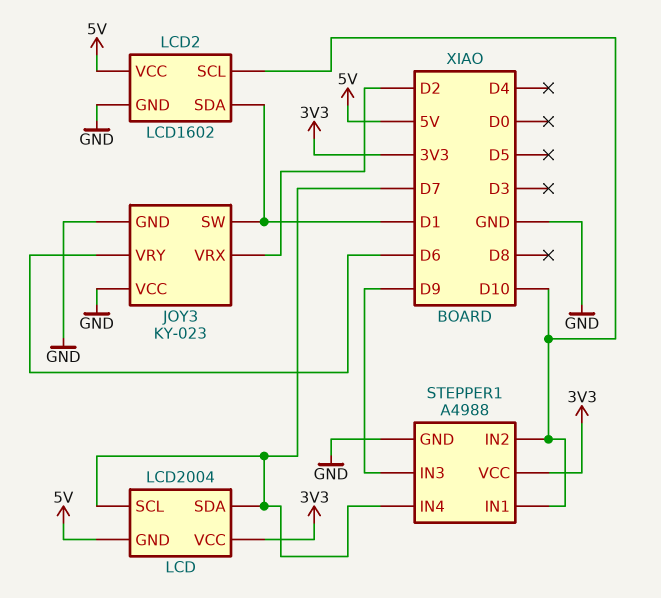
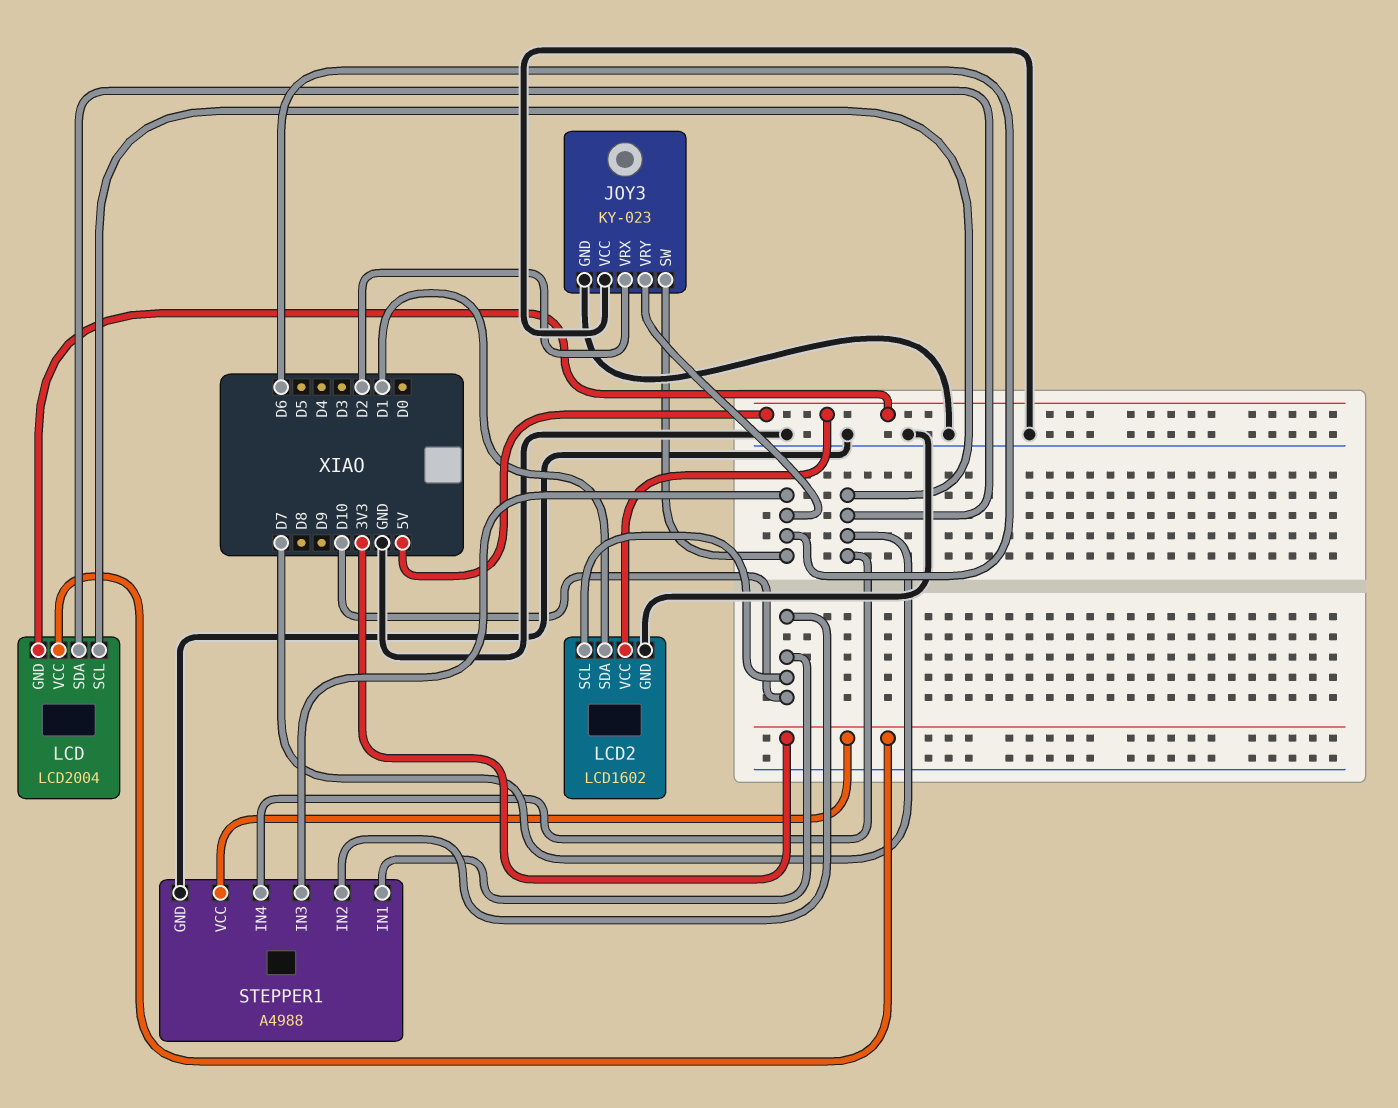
JOY3 pin SW: D1 -> D6
STEPPER1 pin IN3: D9 -> D6

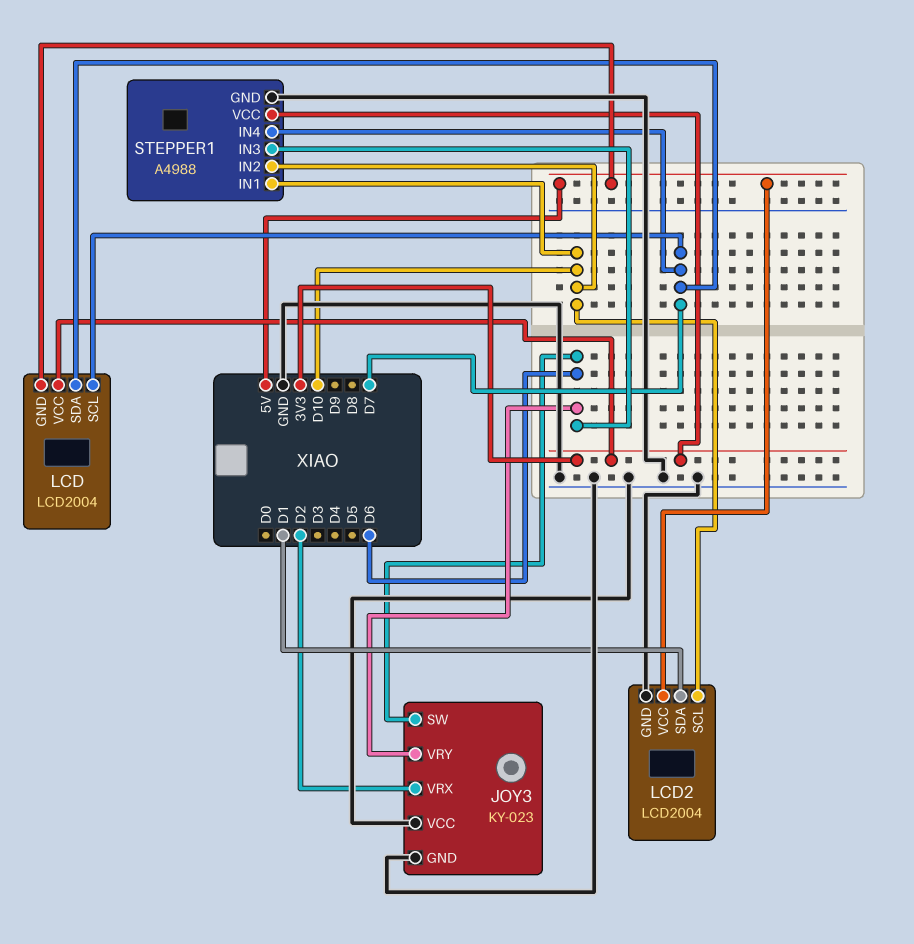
LCD2: LCD1602 -> LCD2004

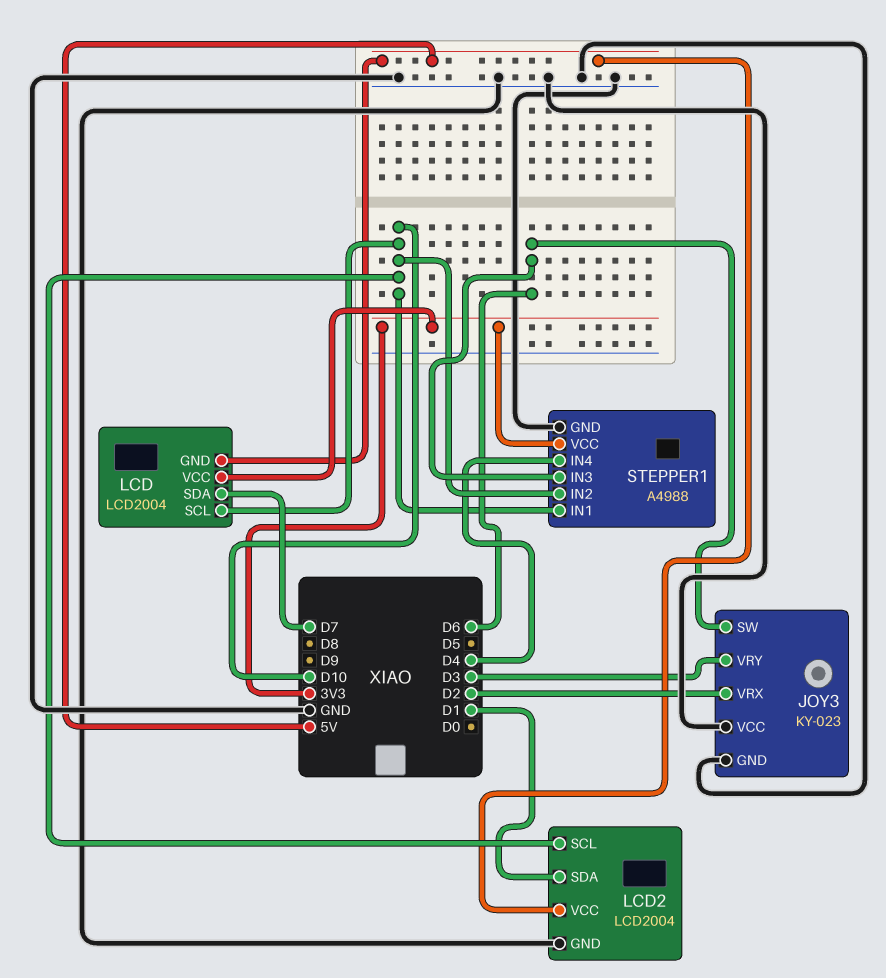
JOY3 pin VRY: D6 -> D3
LCD pin SCL: D7 -> D10
STEPPER1 pin IN4: D7 -> D4

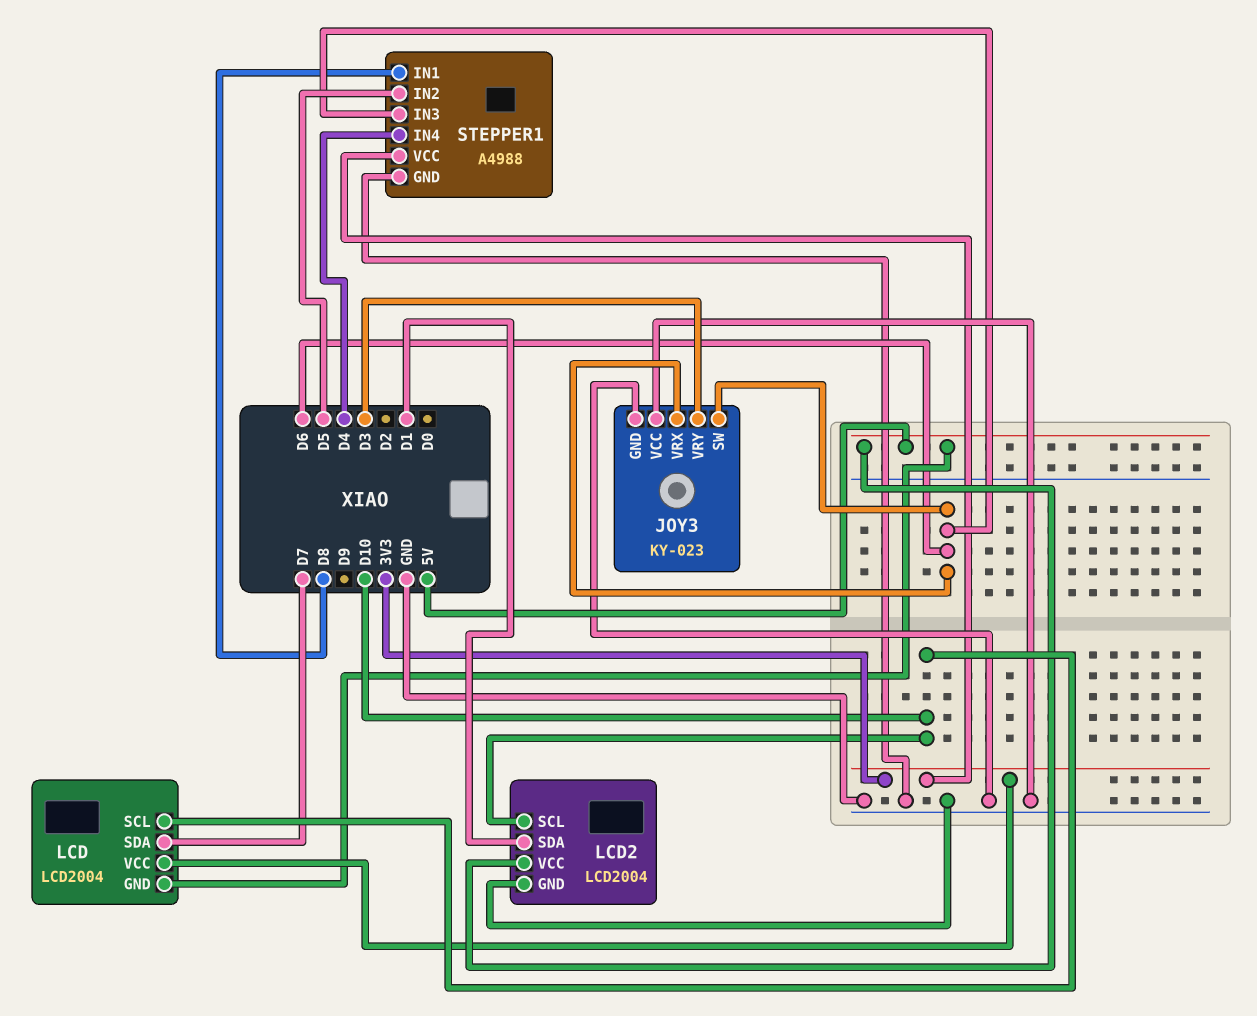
JOY3 pin VRX: D2 -> D6
STEPPER1 pin IN1: D10 -> D8
STEPPER1 pin IN2: D10 -> D5

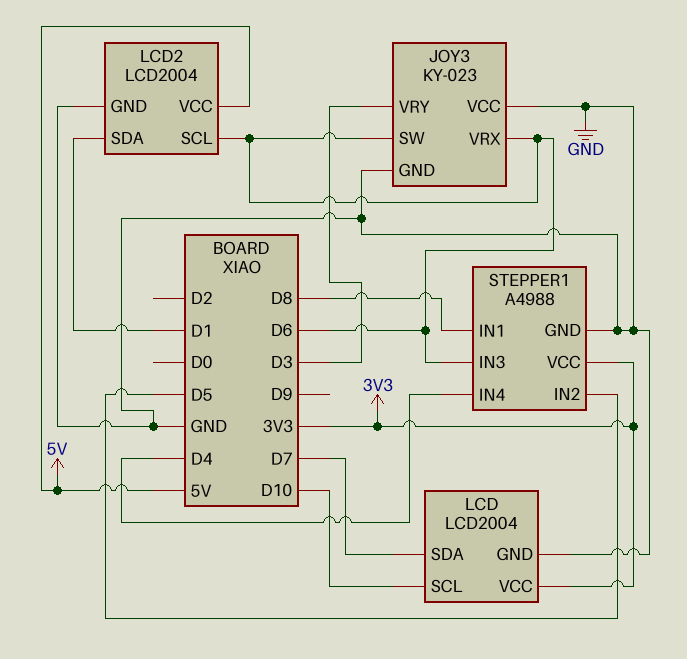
LCD pin GND: 5V -> GND
LCD2 pin SCL: D10 -> D6

